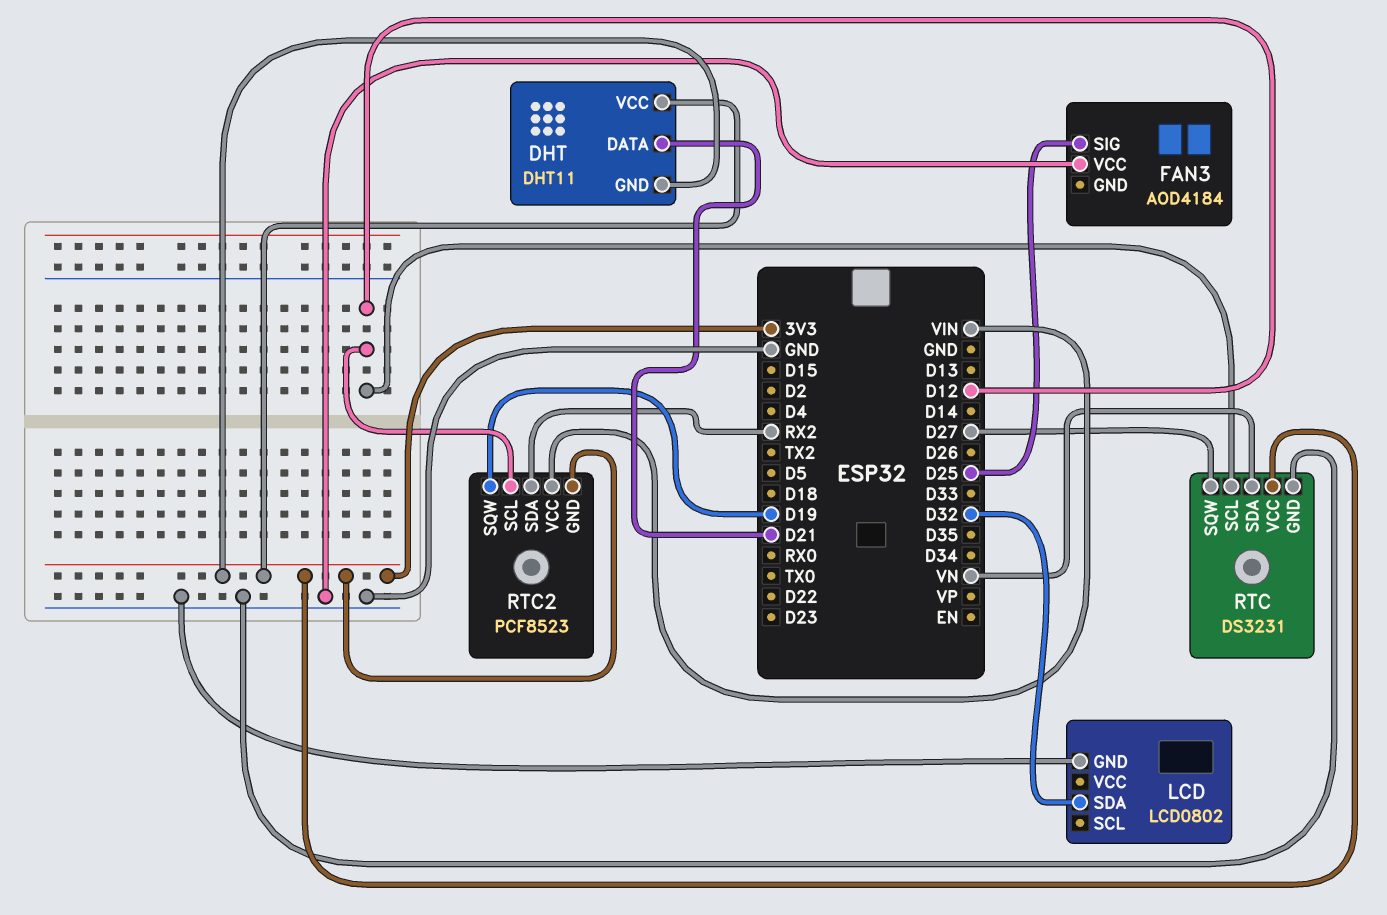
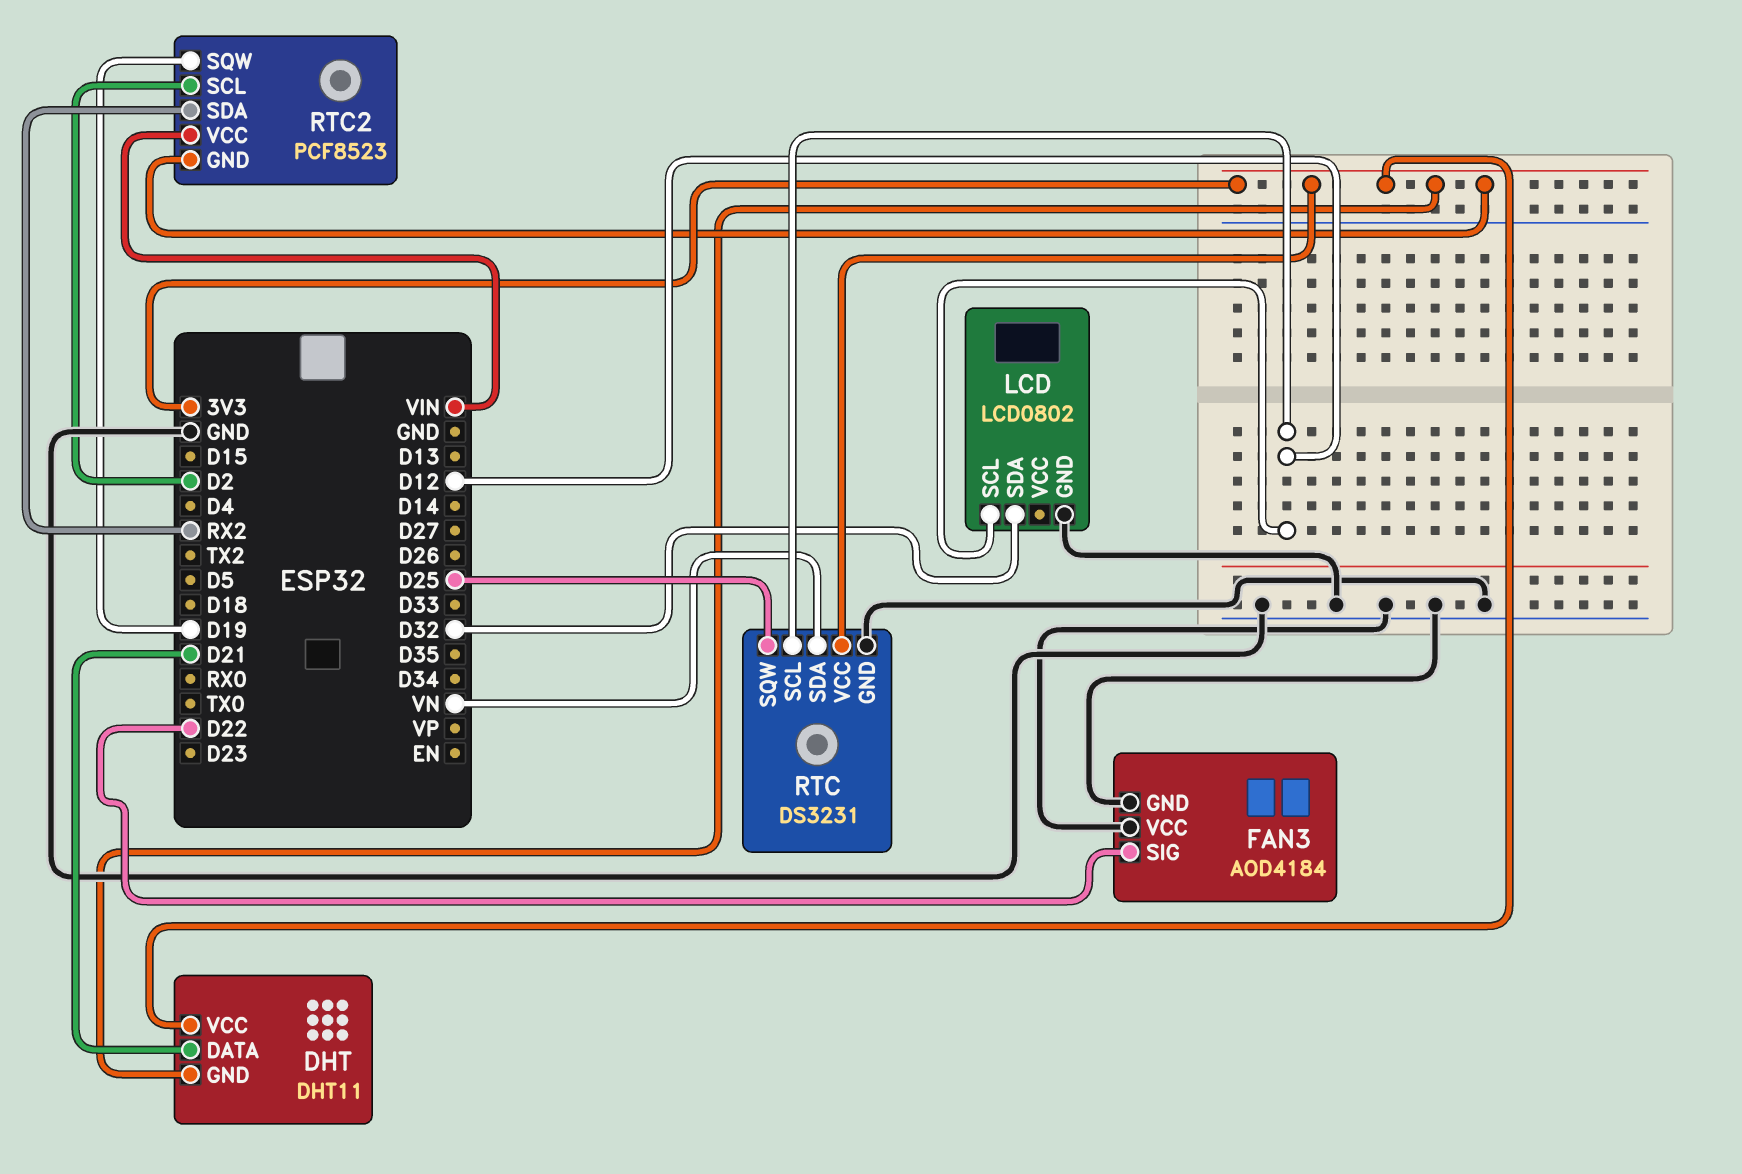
FAN3 pin GND: none -> GND
FAN3 pin SIG: D25 -> D22
LCD pin SCL: none -> D12
RTC pin SQW: D27 -> D25
RTC2 pin SCL: D12 -> D2

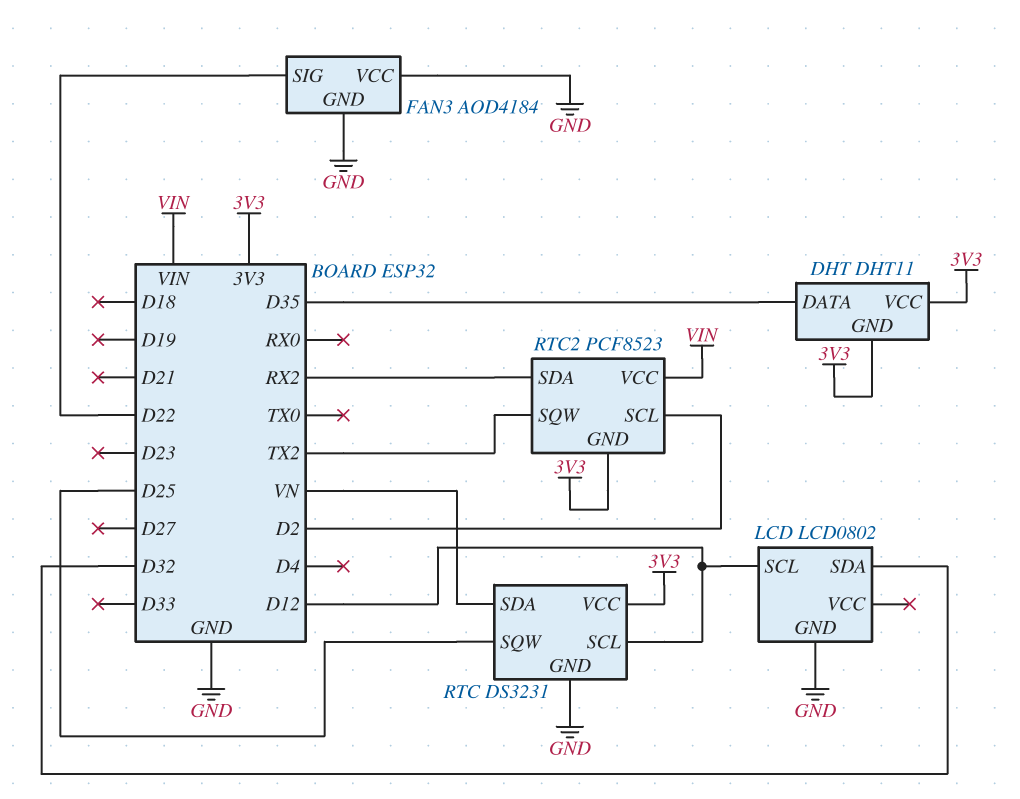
DHT pin DATA: D21 -> D35
RTC2 pin SQW: D19 -> TX2

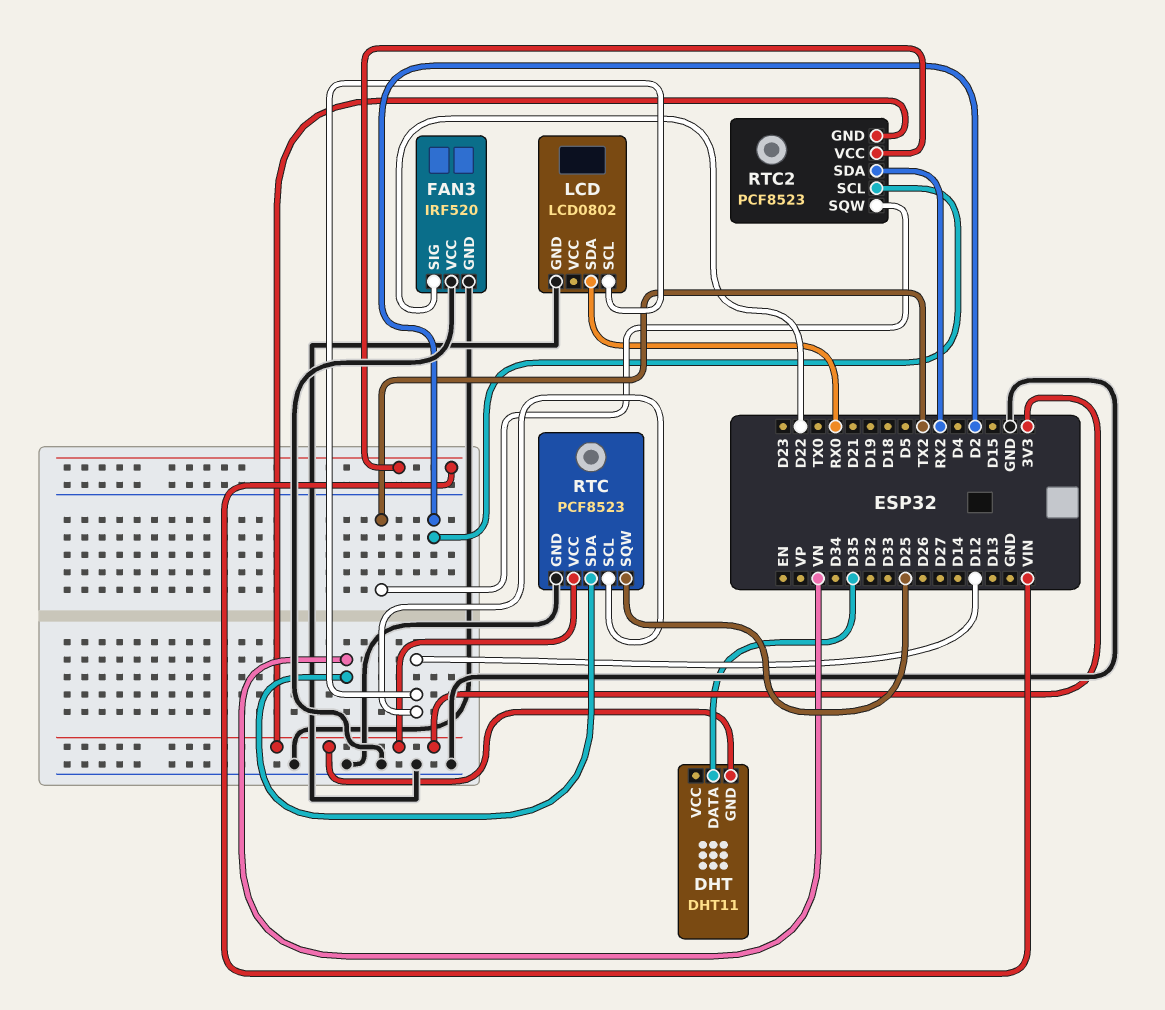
DHT pin VCC: 3V3 -> none
FAN3: AOD4184 -> IRF520
LCD pin SDA: D32 -> RX0
RTC: DS3231 -> PCF8523

